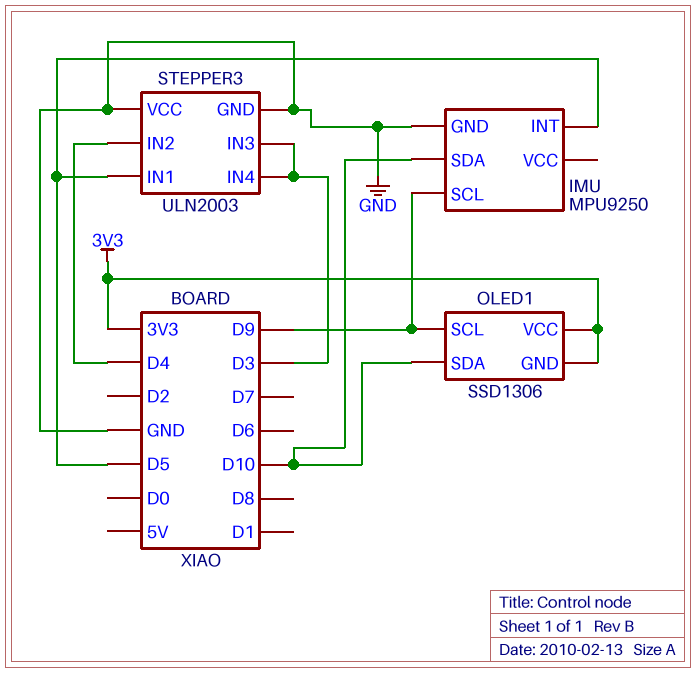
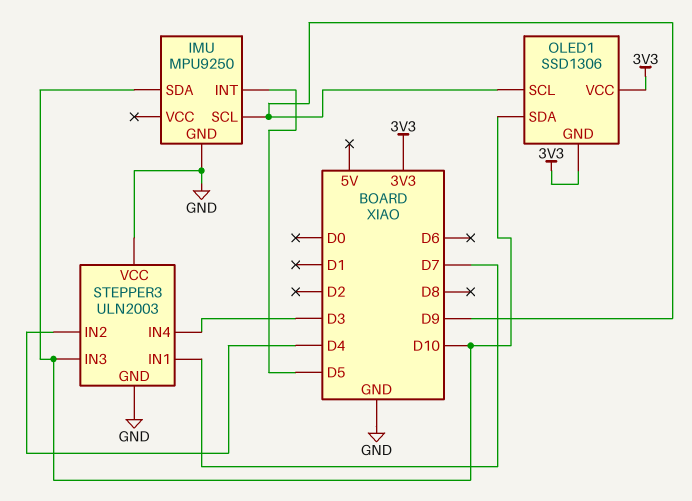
STEPPER3 pin IN1: D5 -> D7
STEPPER3 pin IN3: D3 -> D10

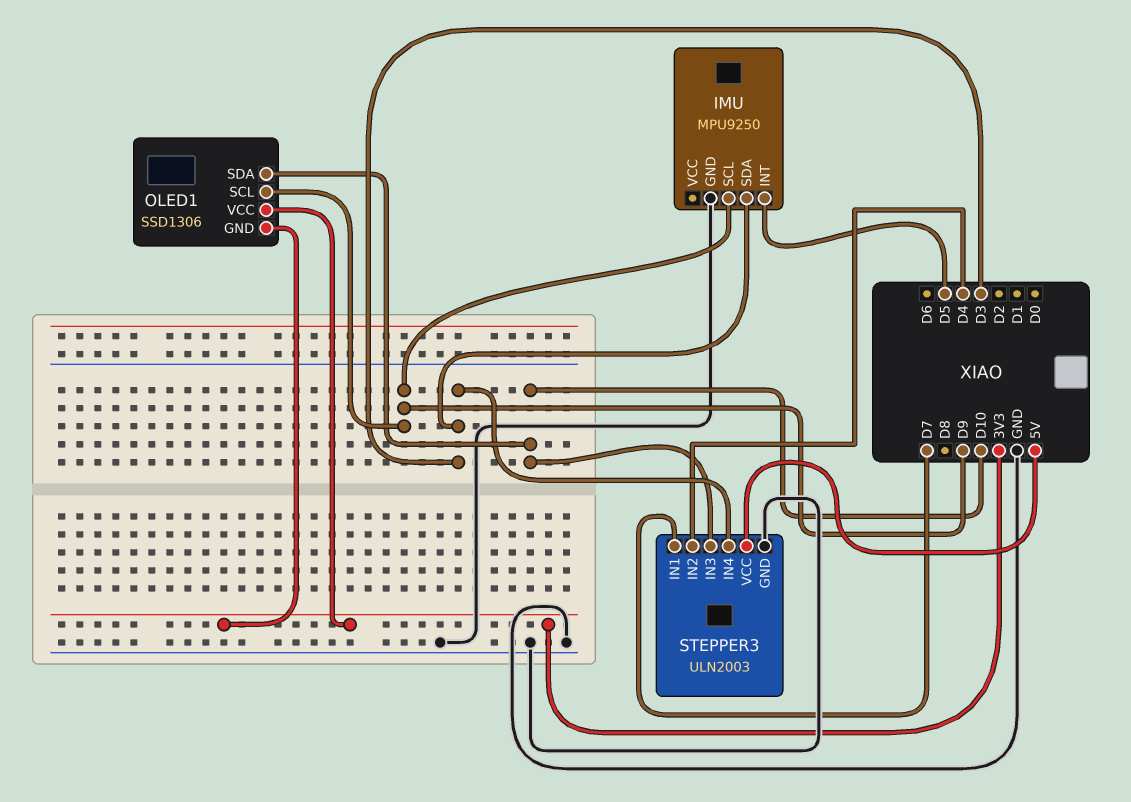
IMU pin SDA: D10 -> D3
STEPPER3 pin VCC: GND -> 5V

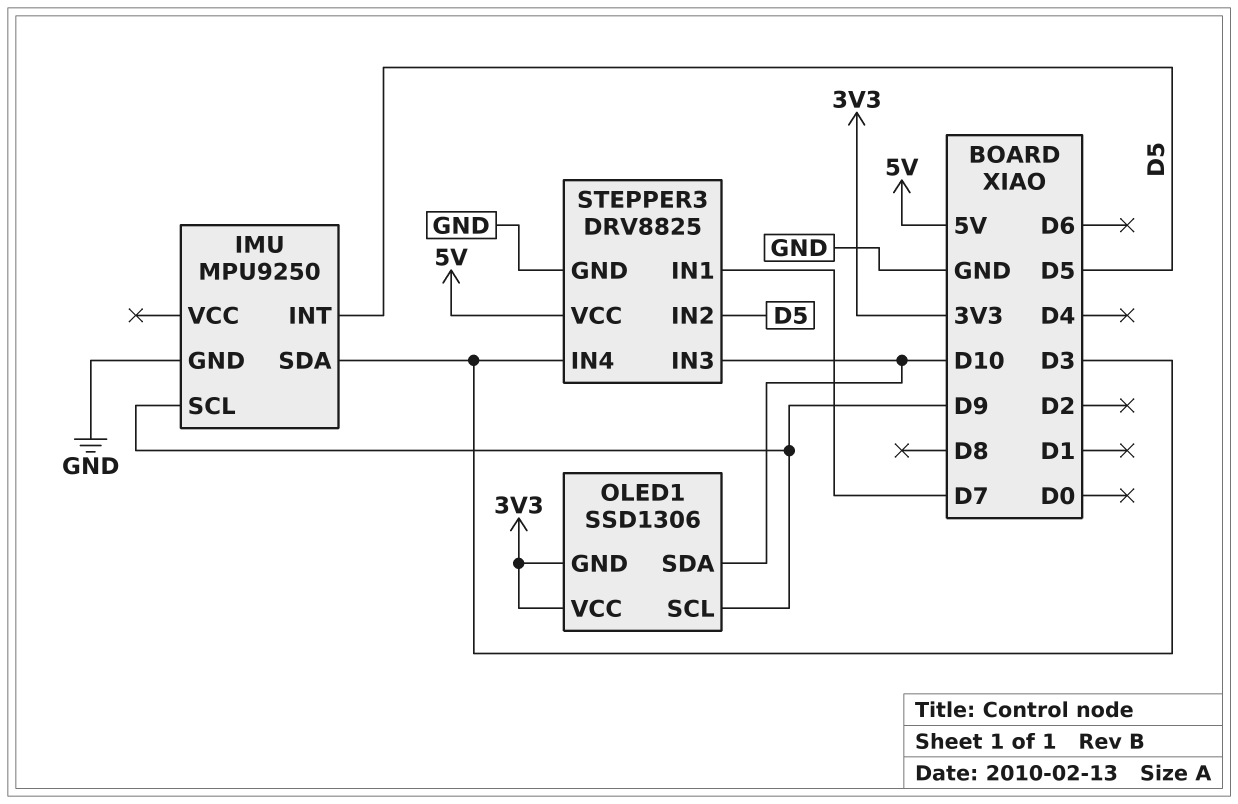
STEPPER3: ULN2003 -> DRV8825
STEPPER3 pin IN2: D4 -> D5

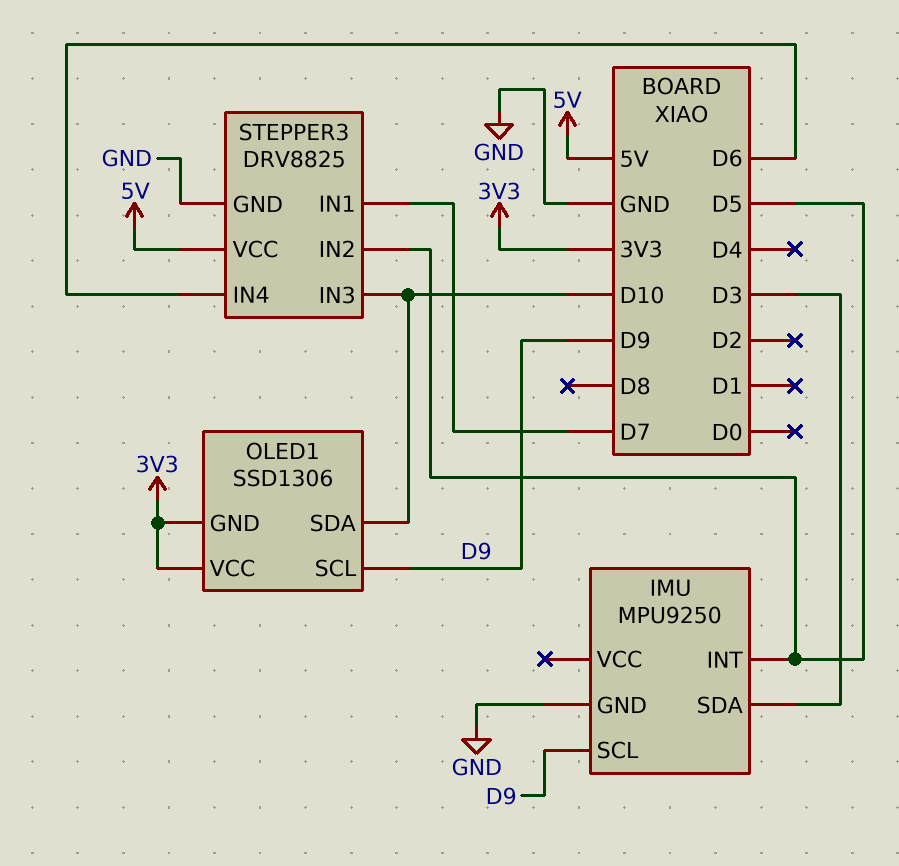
STEPPER3 pin IN4: D3 -> D6

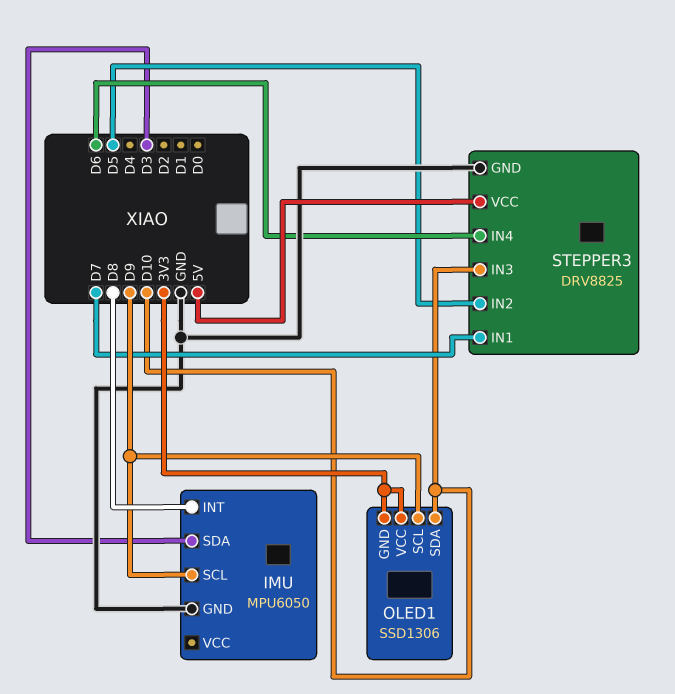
IMU: MPU9250 -> MPU6050
IMU pin INT: D5 -> D8

